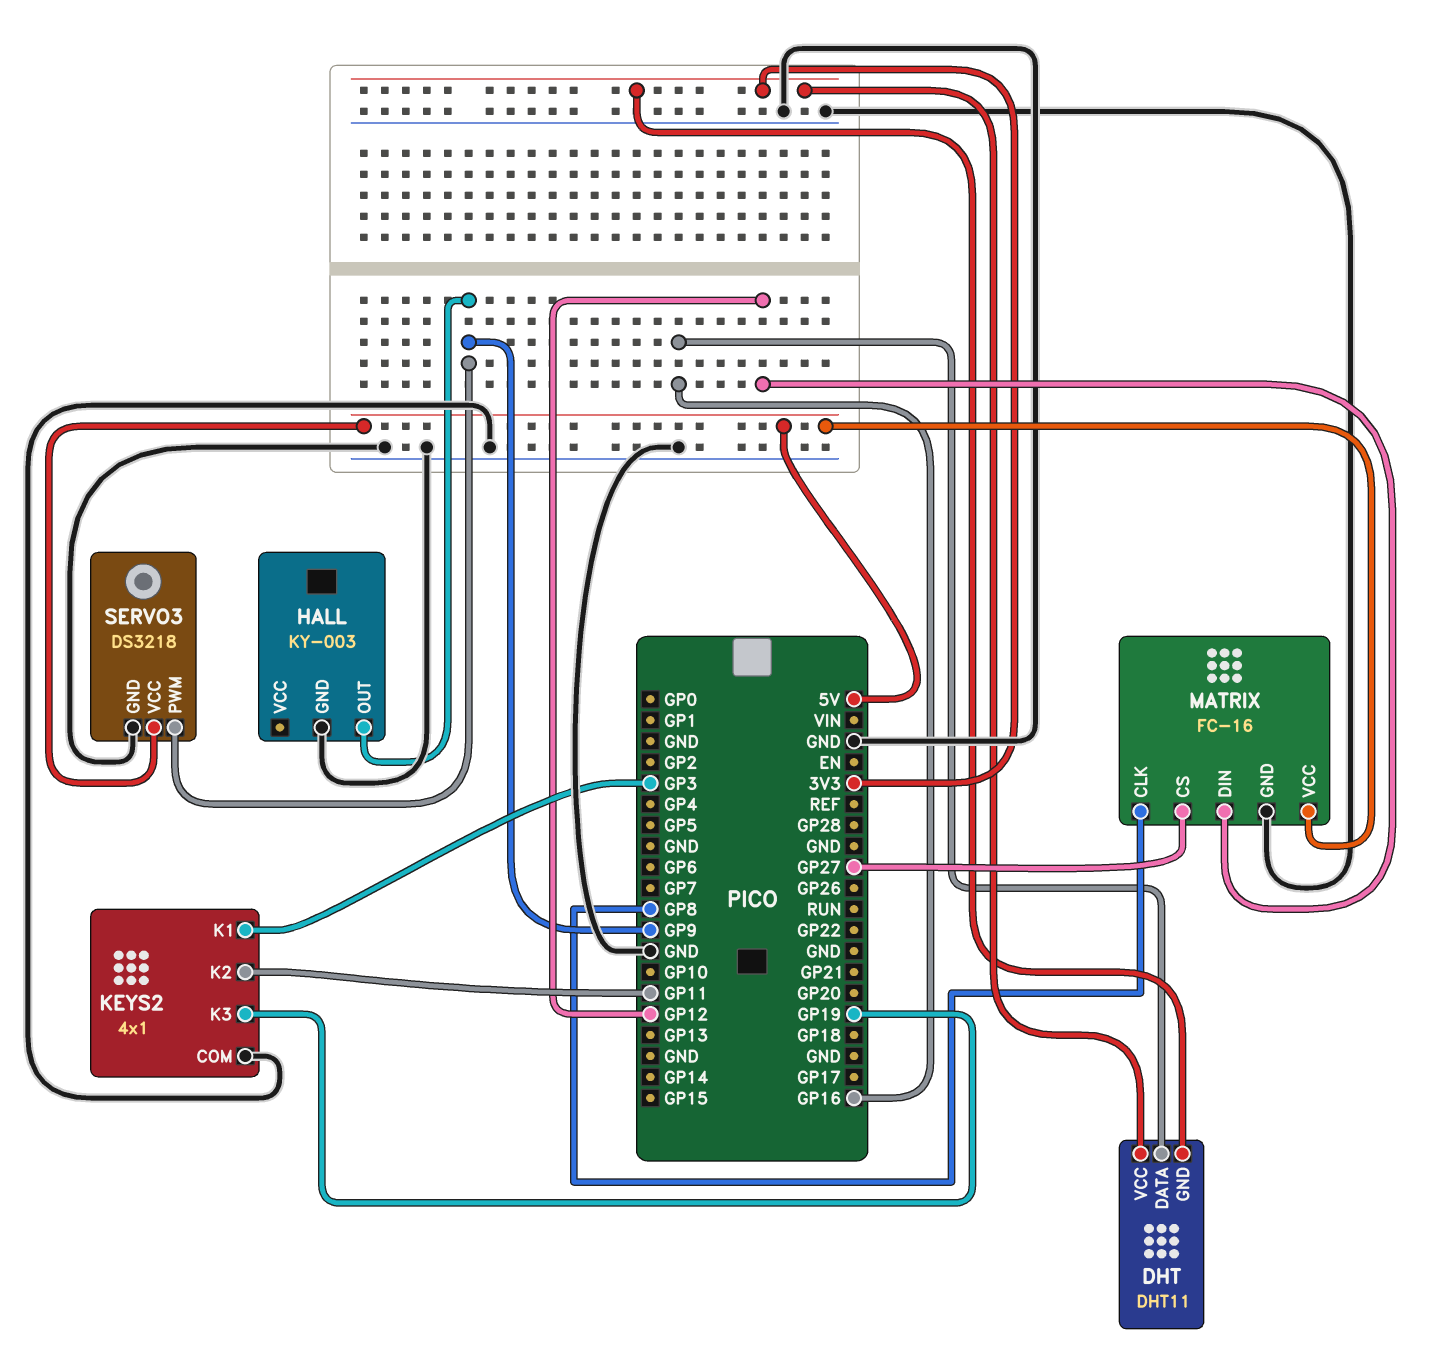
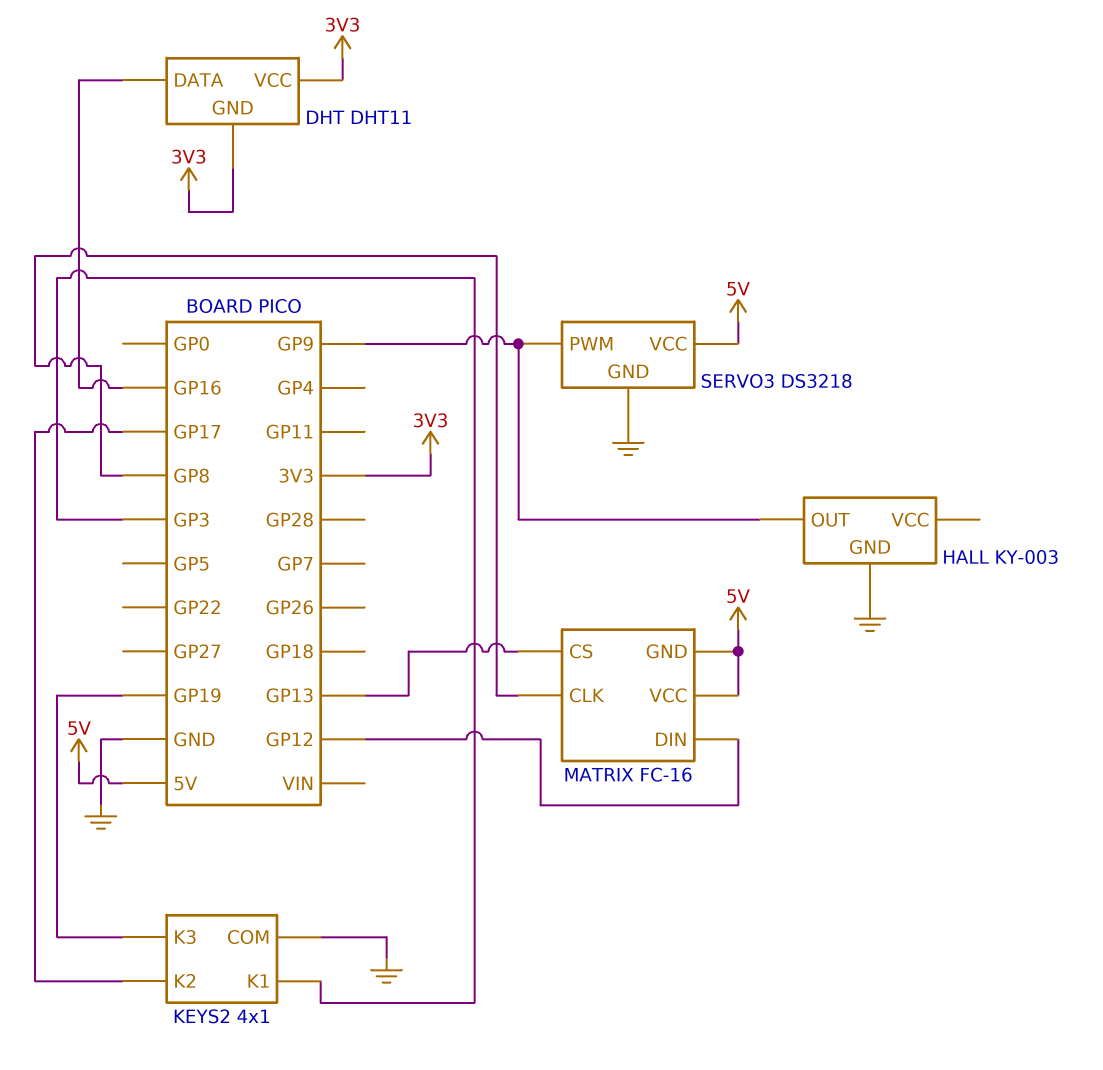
KEYS2 pin K2: GP11 -> GP17
MATRIX pin CS: GP27 -> GP13
MATRIX pin GND: GND -> 5V

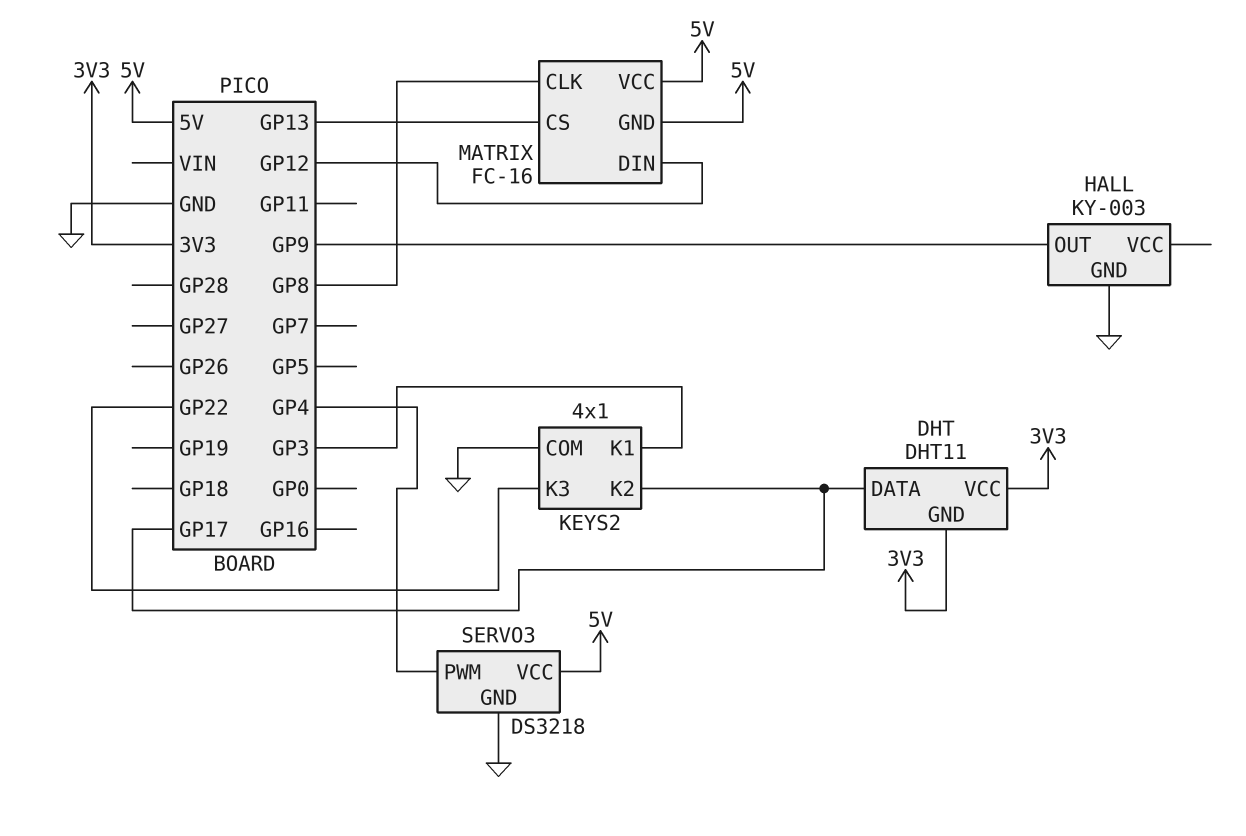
DHT pin DATA: GP16 -> GP17
KEYS2 pin K3: GP19 -> GP22
SERVO3 pin PWM: GP9 -> GP4

